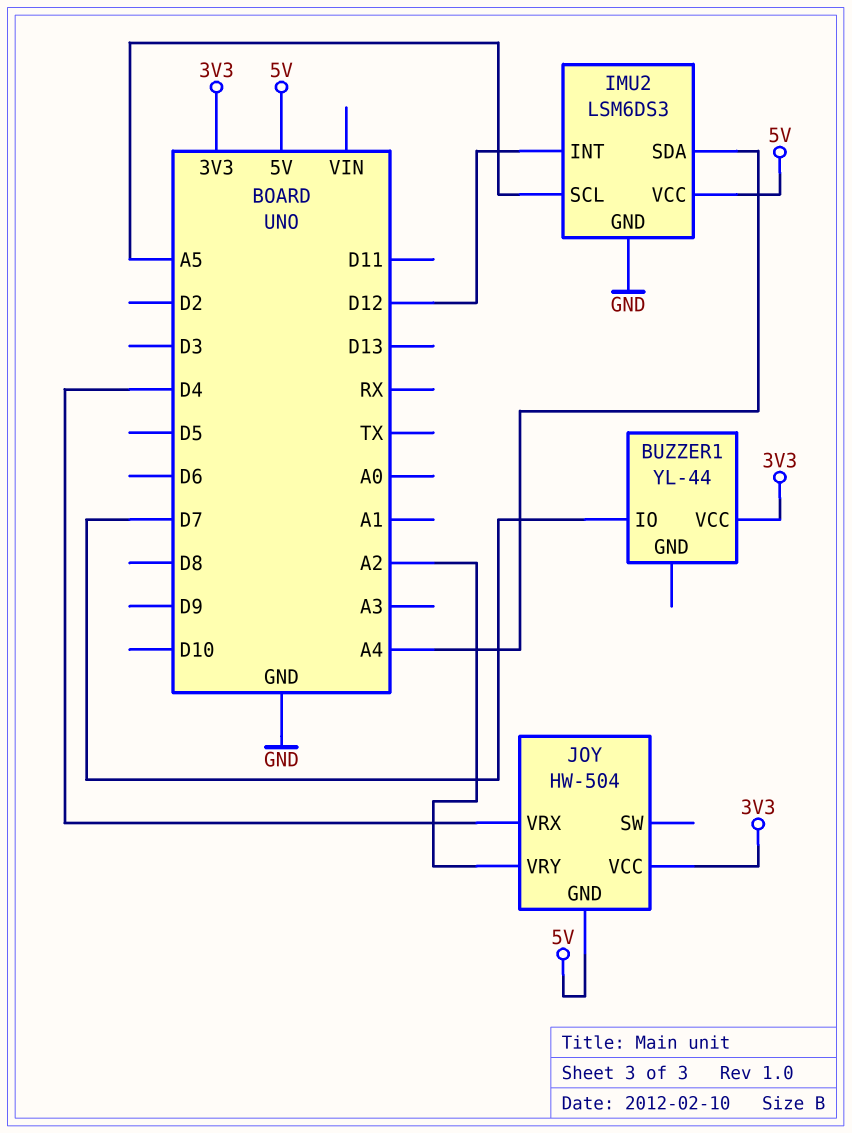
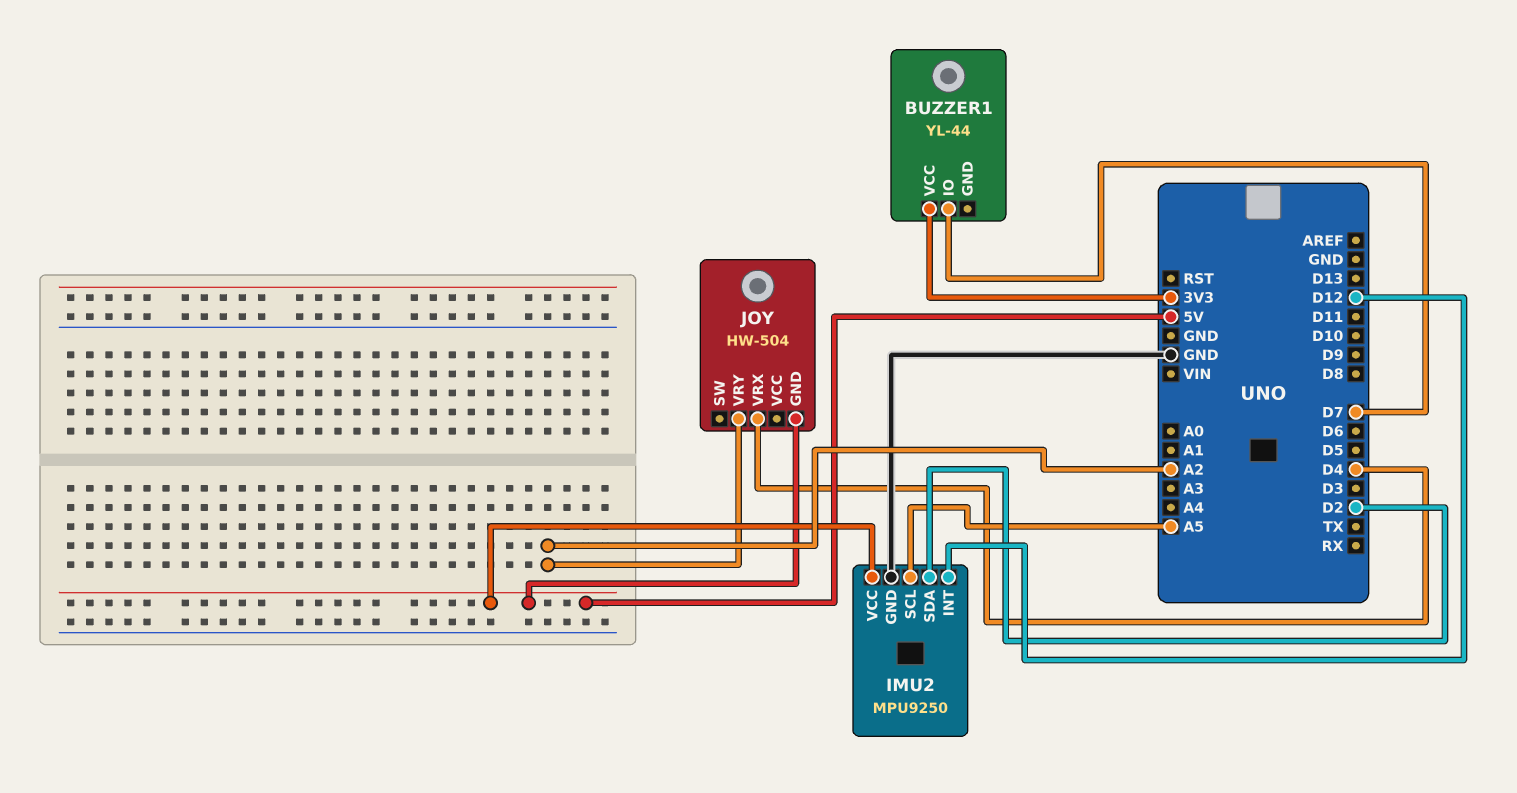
IMU2: LSM6DS3 -> MPU9250
IMU2 pin SDA: A4 -> D2
JOY pin VCC: 3V3 -> none

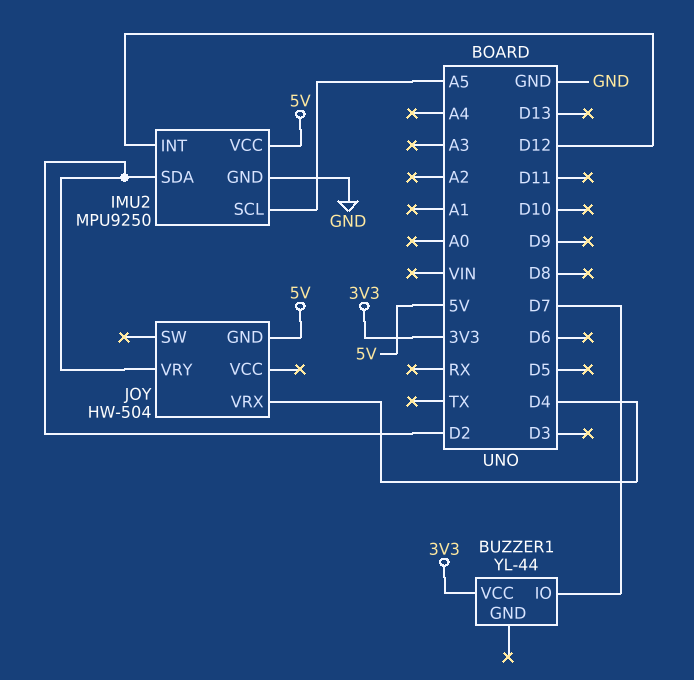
JOY pin VRY: A2 -> D2

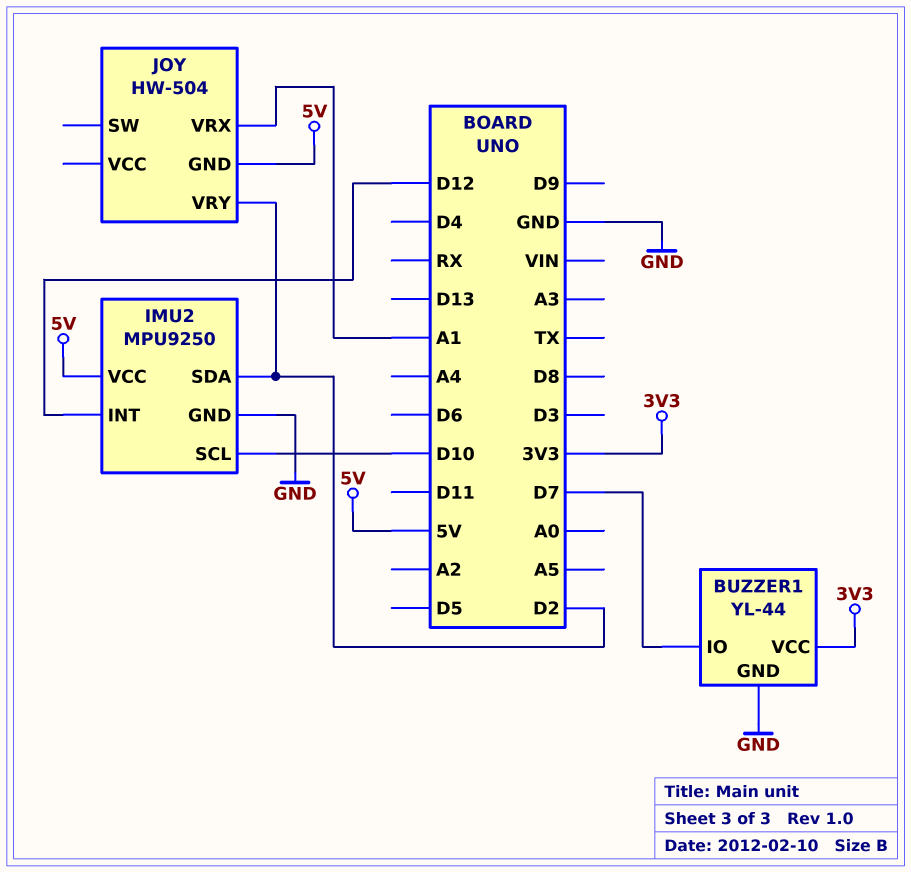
BUZZER1 pin GND: none -> GND
IMU2 pin SCL: A5 -> D10
JOY pin VRX: D4 -> A1

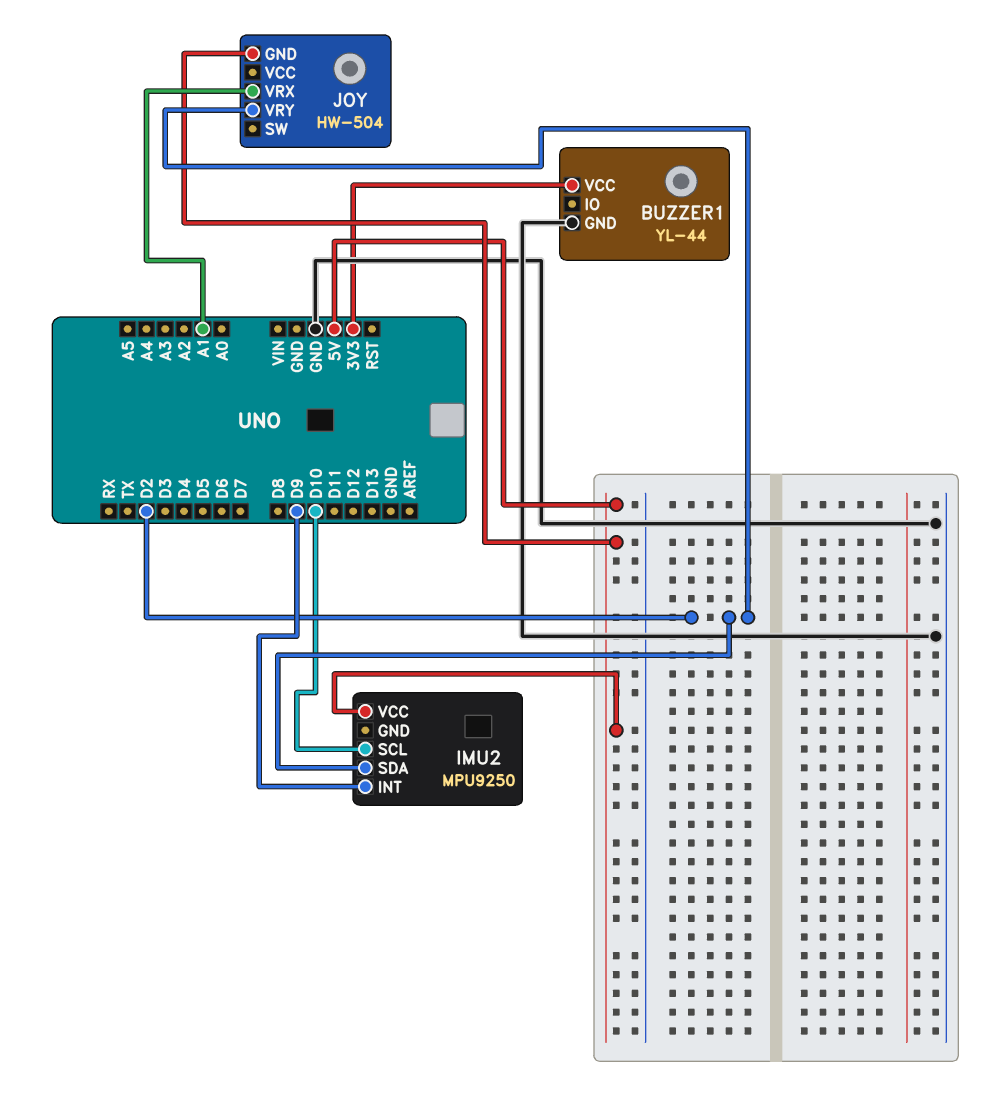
BUZZER1 pin IO: D7 -> none
IMU2 pin GND: GND -> none
IMU2 pin INT: D12 -> D9

